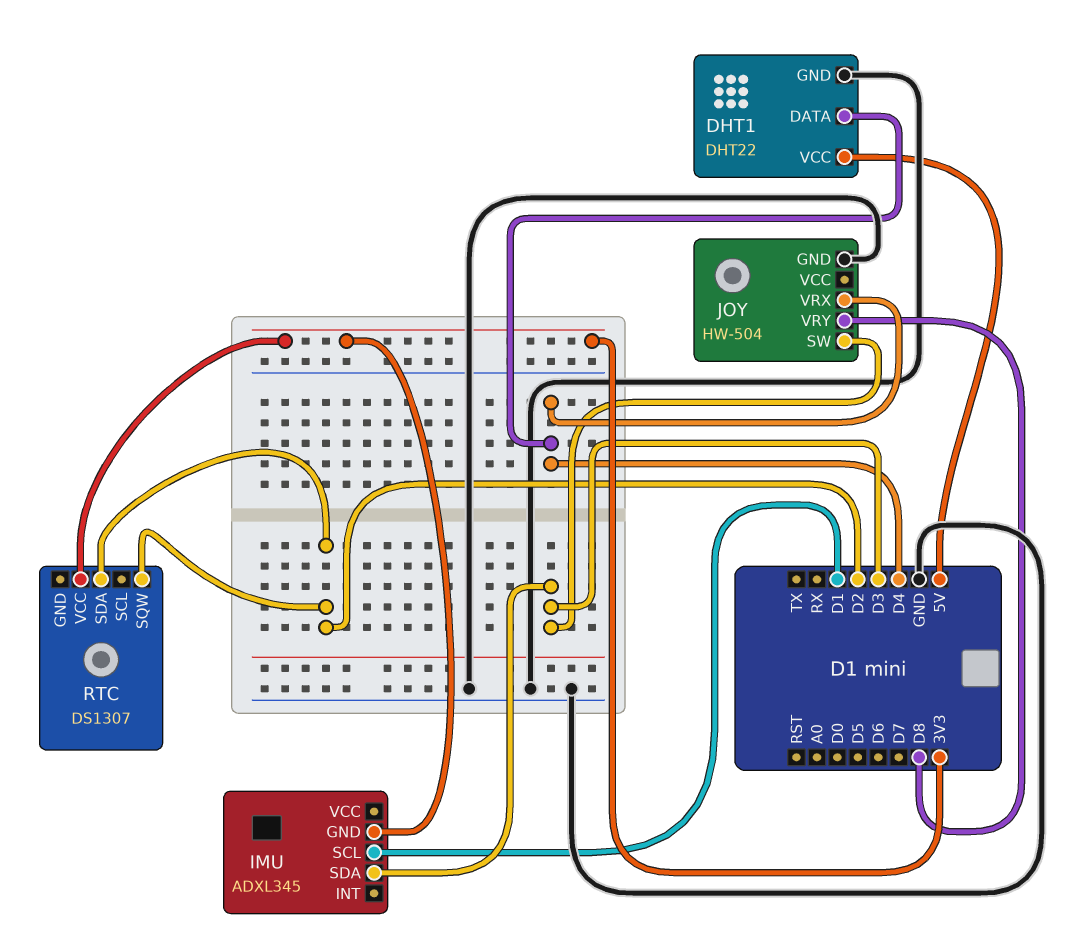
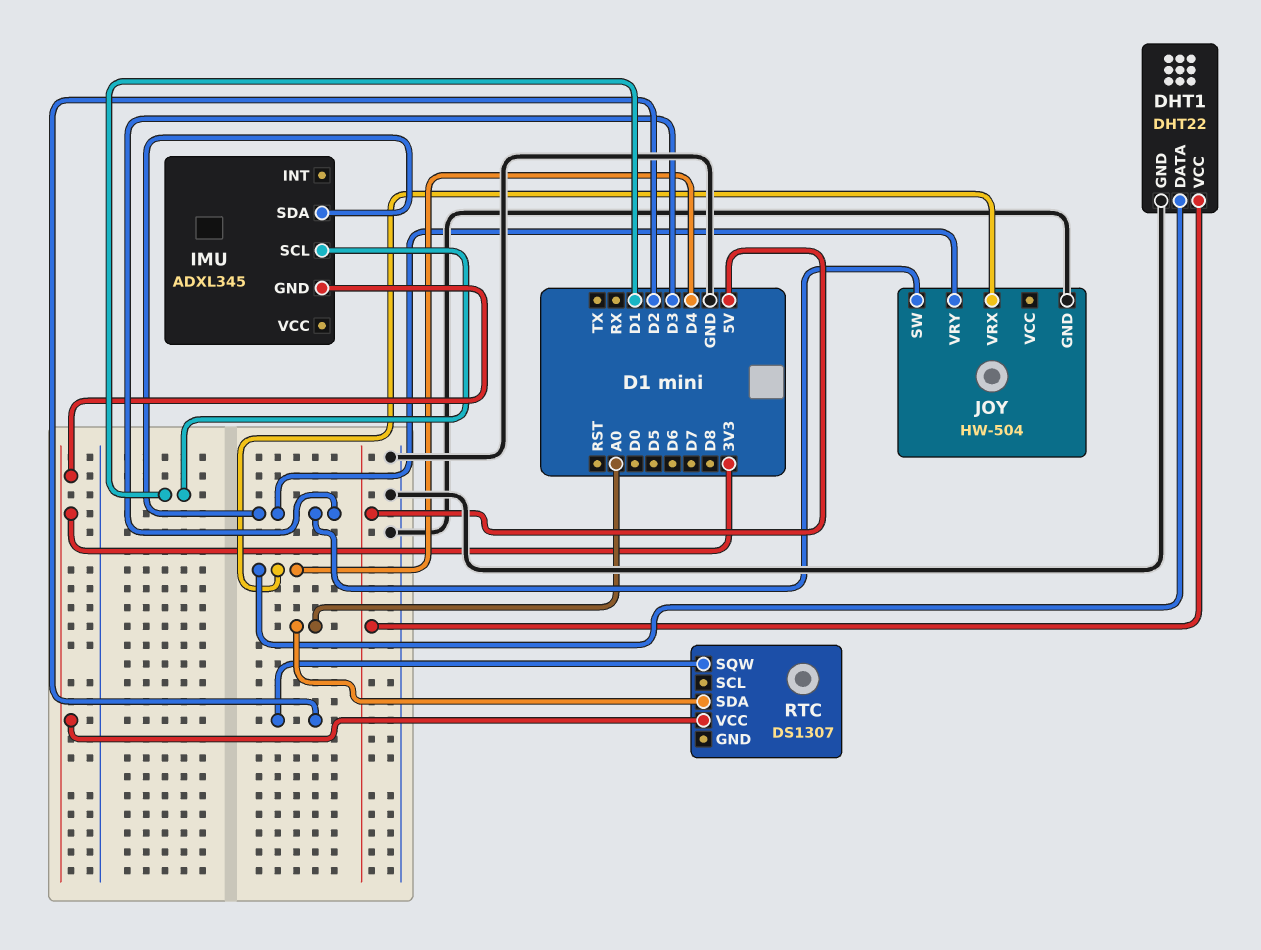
JOY pin VRY: D8 -> D3
RTC pin SDA: D2 -> A0

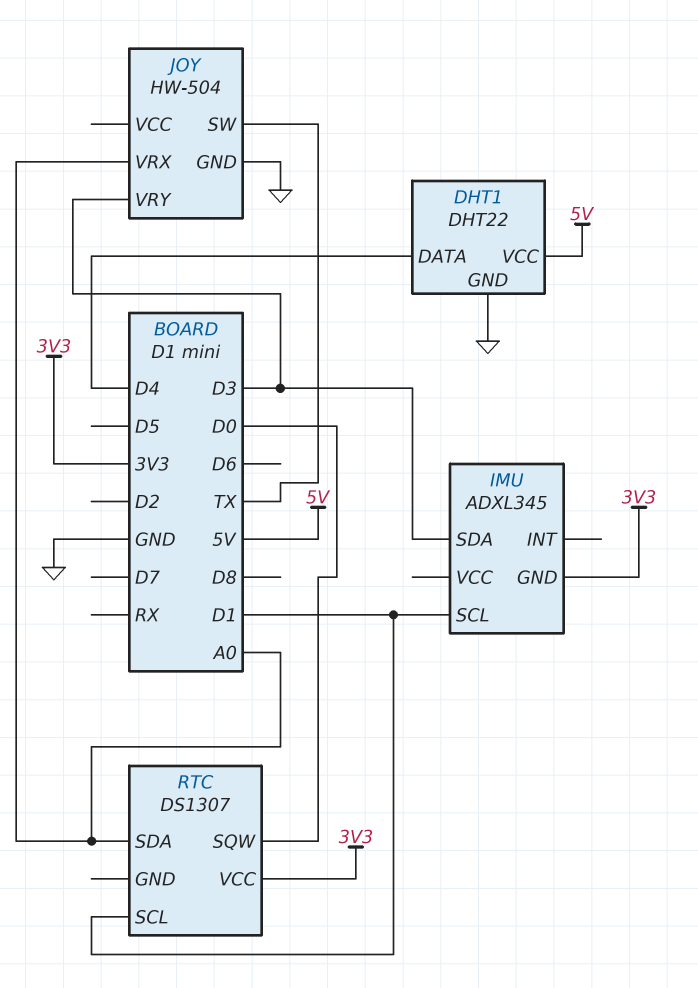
JOY pin SW: D3 -> TX
JOY pin VRX: D4 -> A0
RTC pin SCL: none -> D1
RTC pin SQW: D2 -> D0

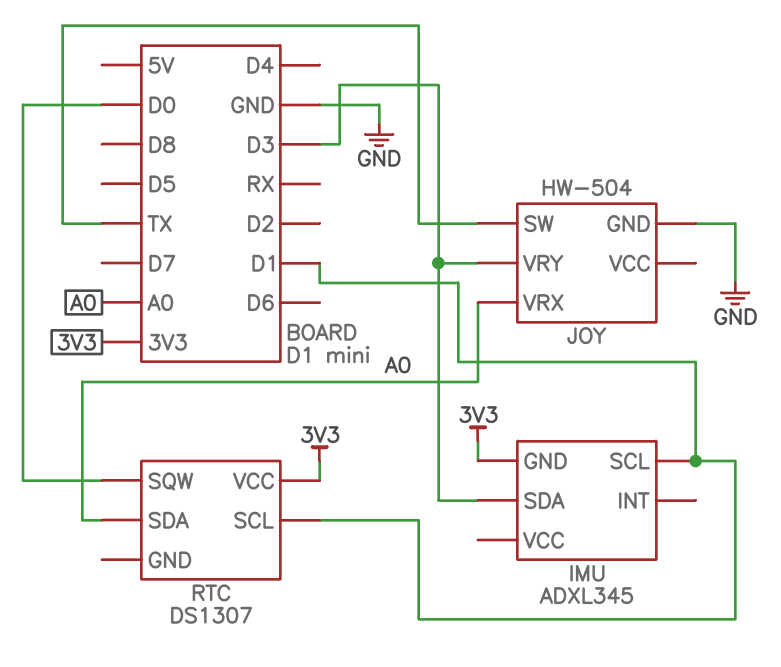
DHT1: DHT22 -> none
DHT1 pin DATA: D4 -> none
DHT1 pin GND: GND -> none
DHT1 pin VCC: 5V -> none

